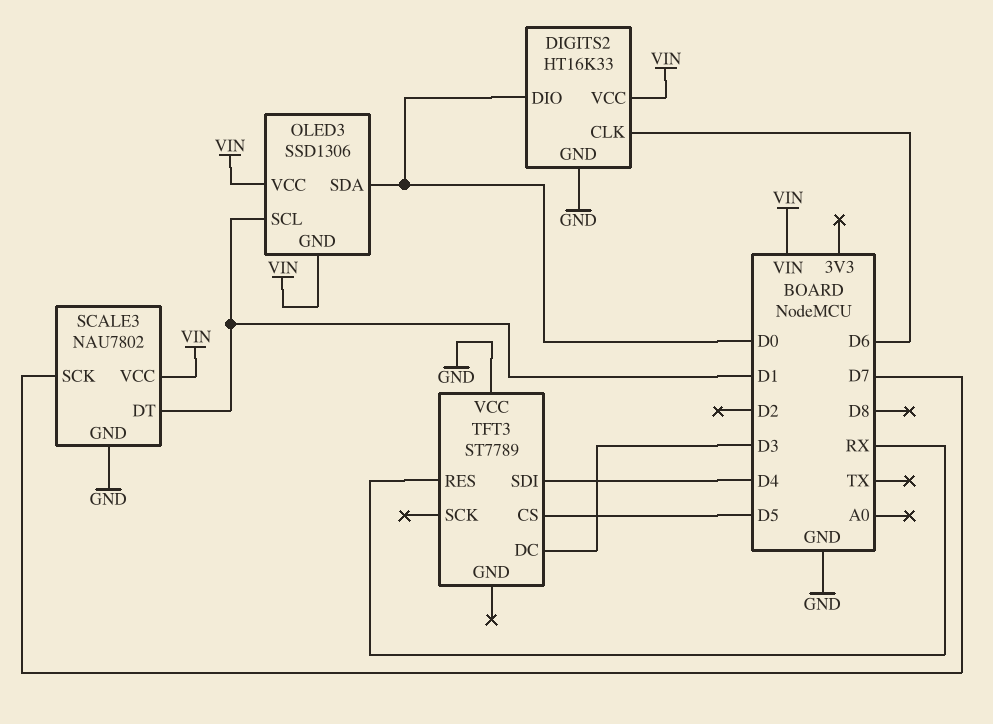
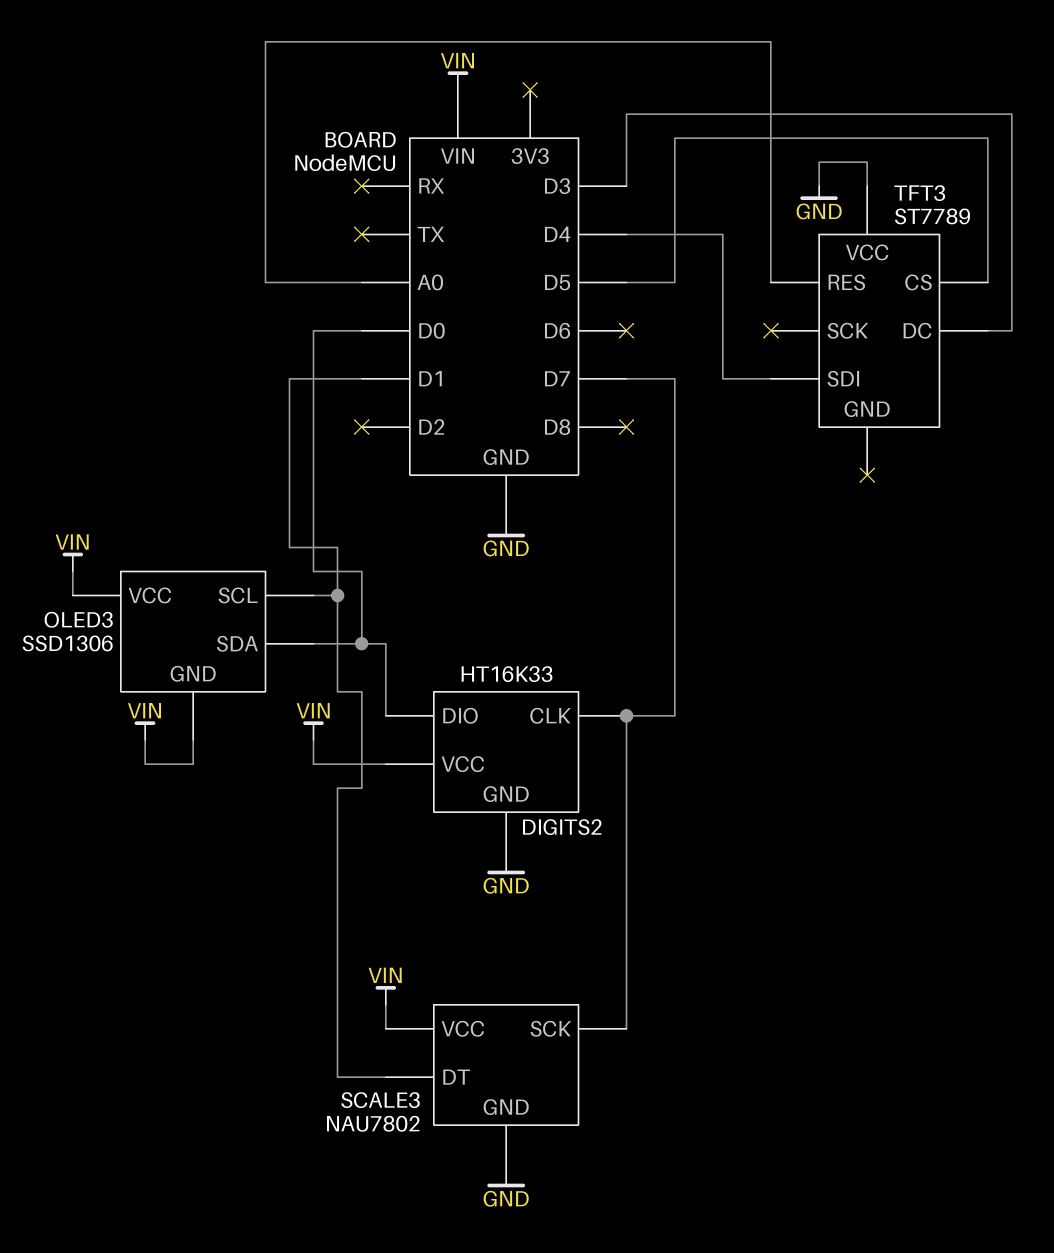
DIGITS2 pin CLK: D6 -> D7
TFT3 pin RES: RX -> A0

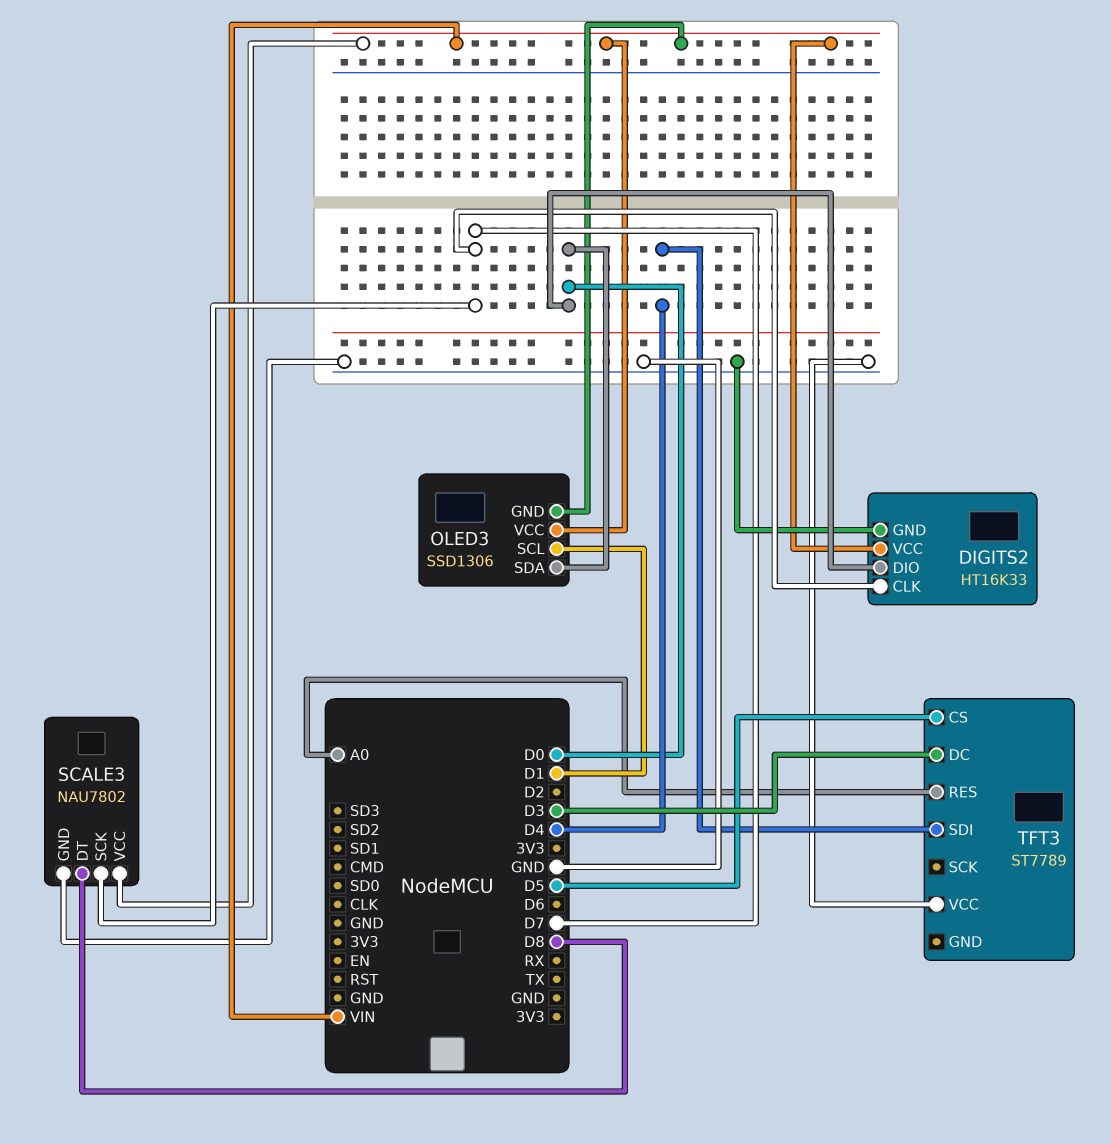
SCALE3 pin DT: D1 -> D8

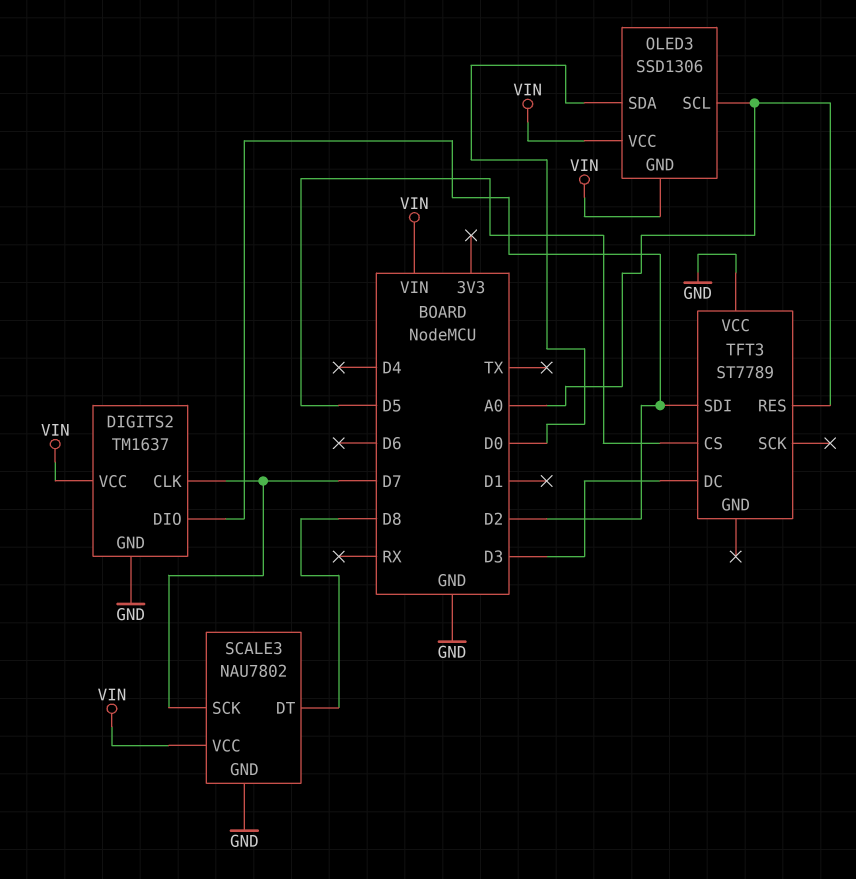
DIGITS2: HT16K33 -> TM1637
DIGITS2 pin DIO: D0 -> D2
OLED3 pin SCL: D1 -> A0
TFT3 pin SDI: D4 -> D2

